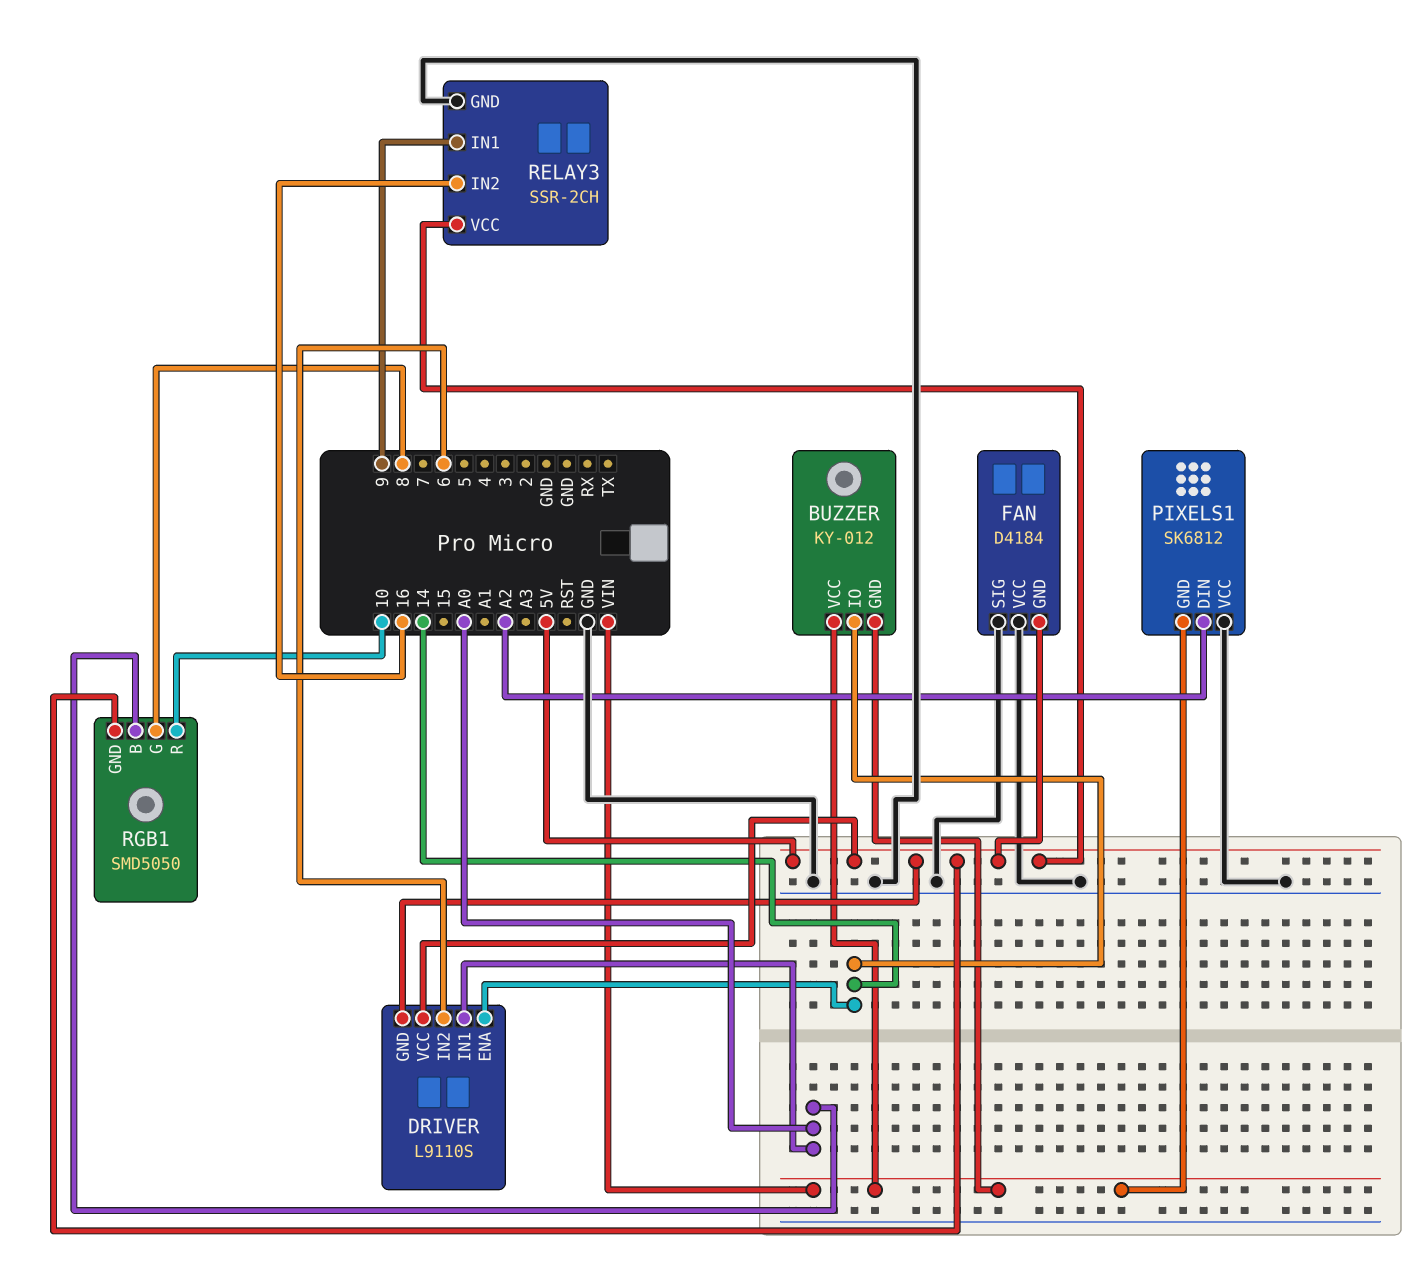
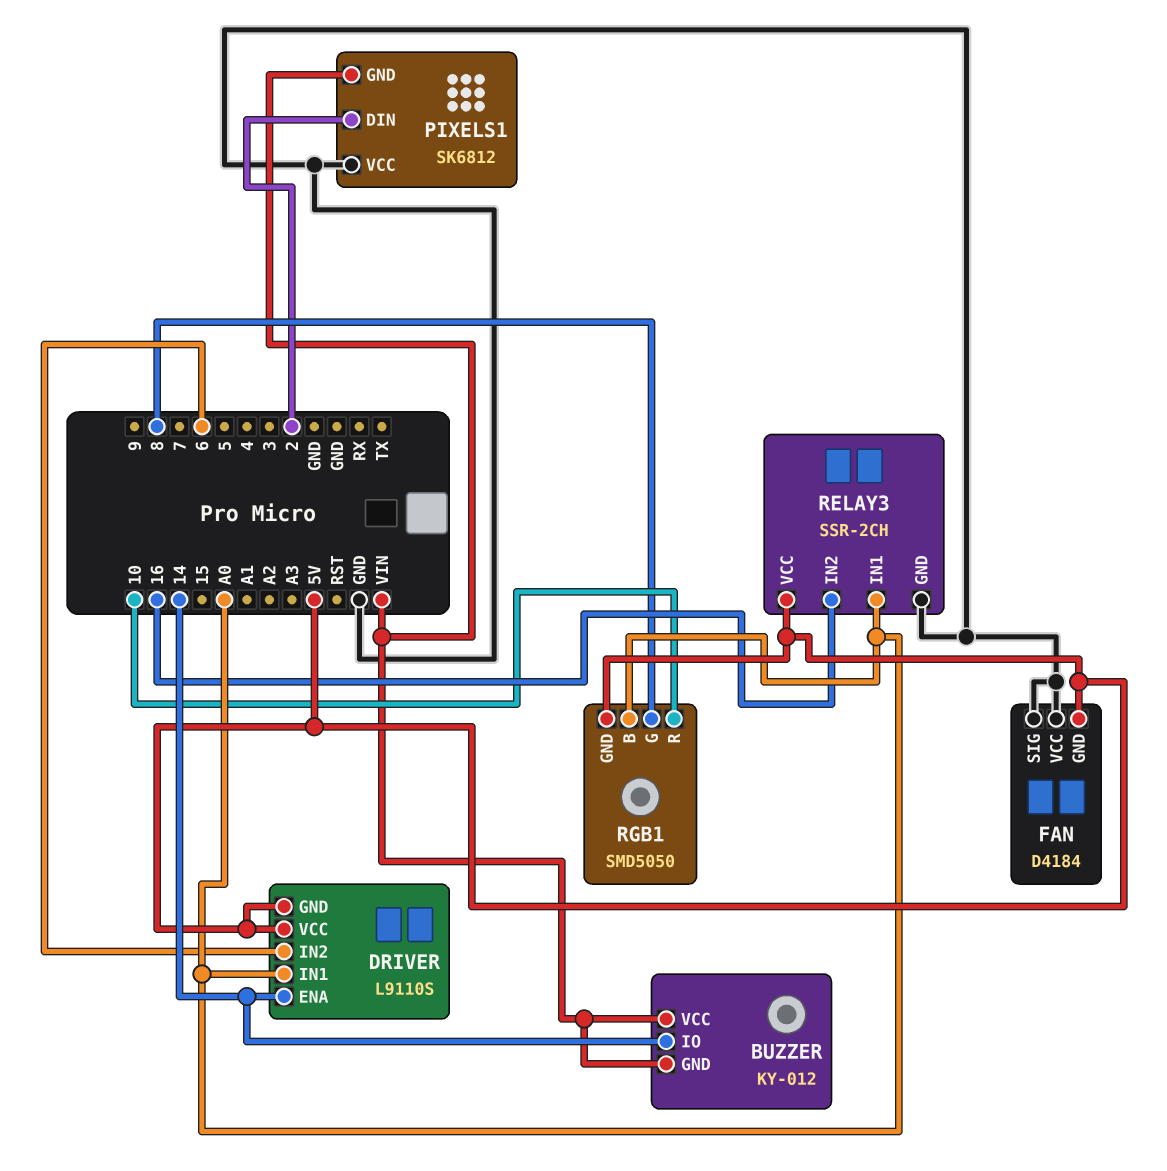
PIXELS1 pin DIN: A2 -> 2
RELAY3 pin IN1: 9 -> A0

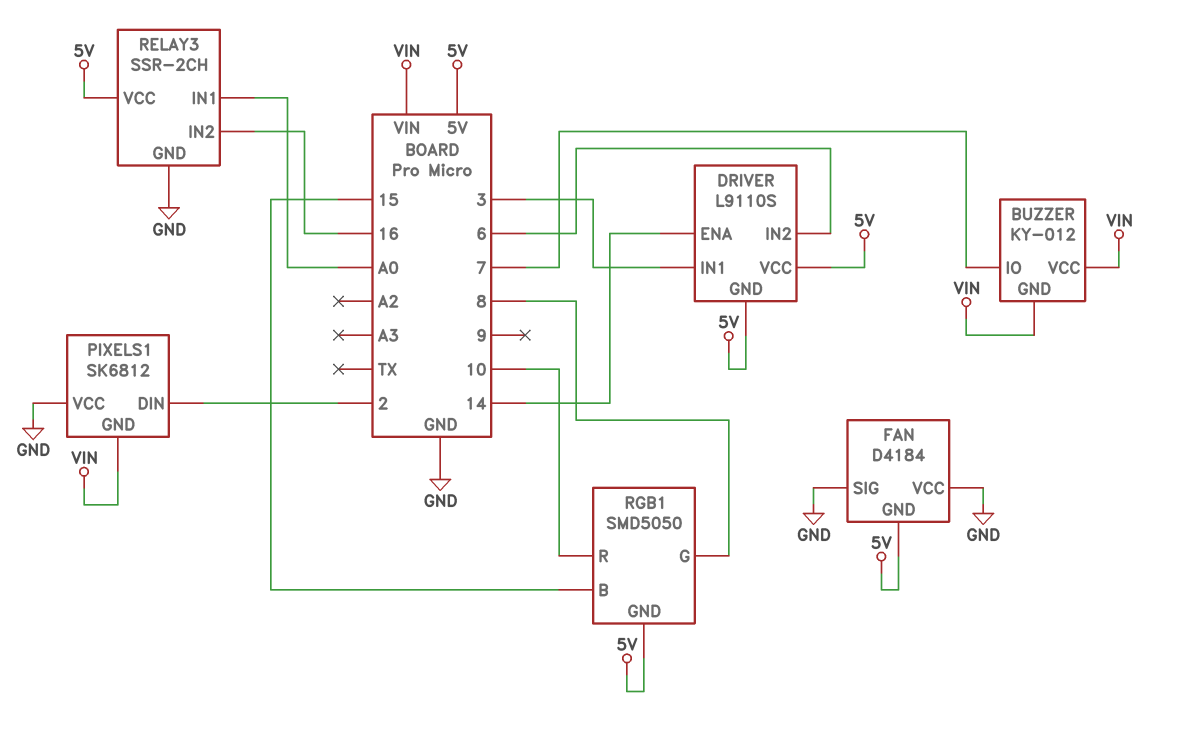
BUZZER pin IO: 14 -> 7
DRIVER pin IN1: A0 -> 3
RGB1 pin B: A0 -> 15

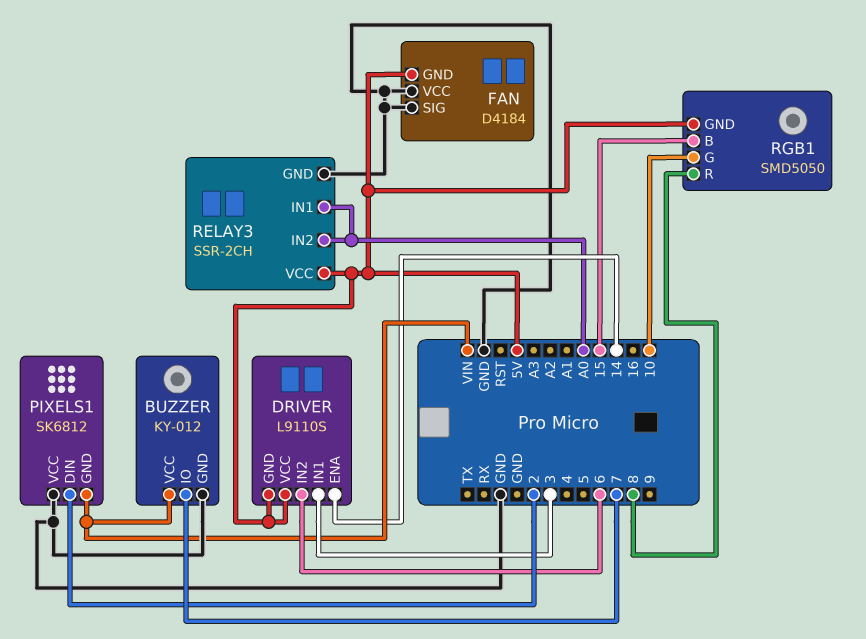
BUZZER pin GND: VIN -> GND
RELAY3 pin IN2: 16 -> A0
RGB1 pin G: 8 -> 10
RGB1 pin R: 10 -> 8

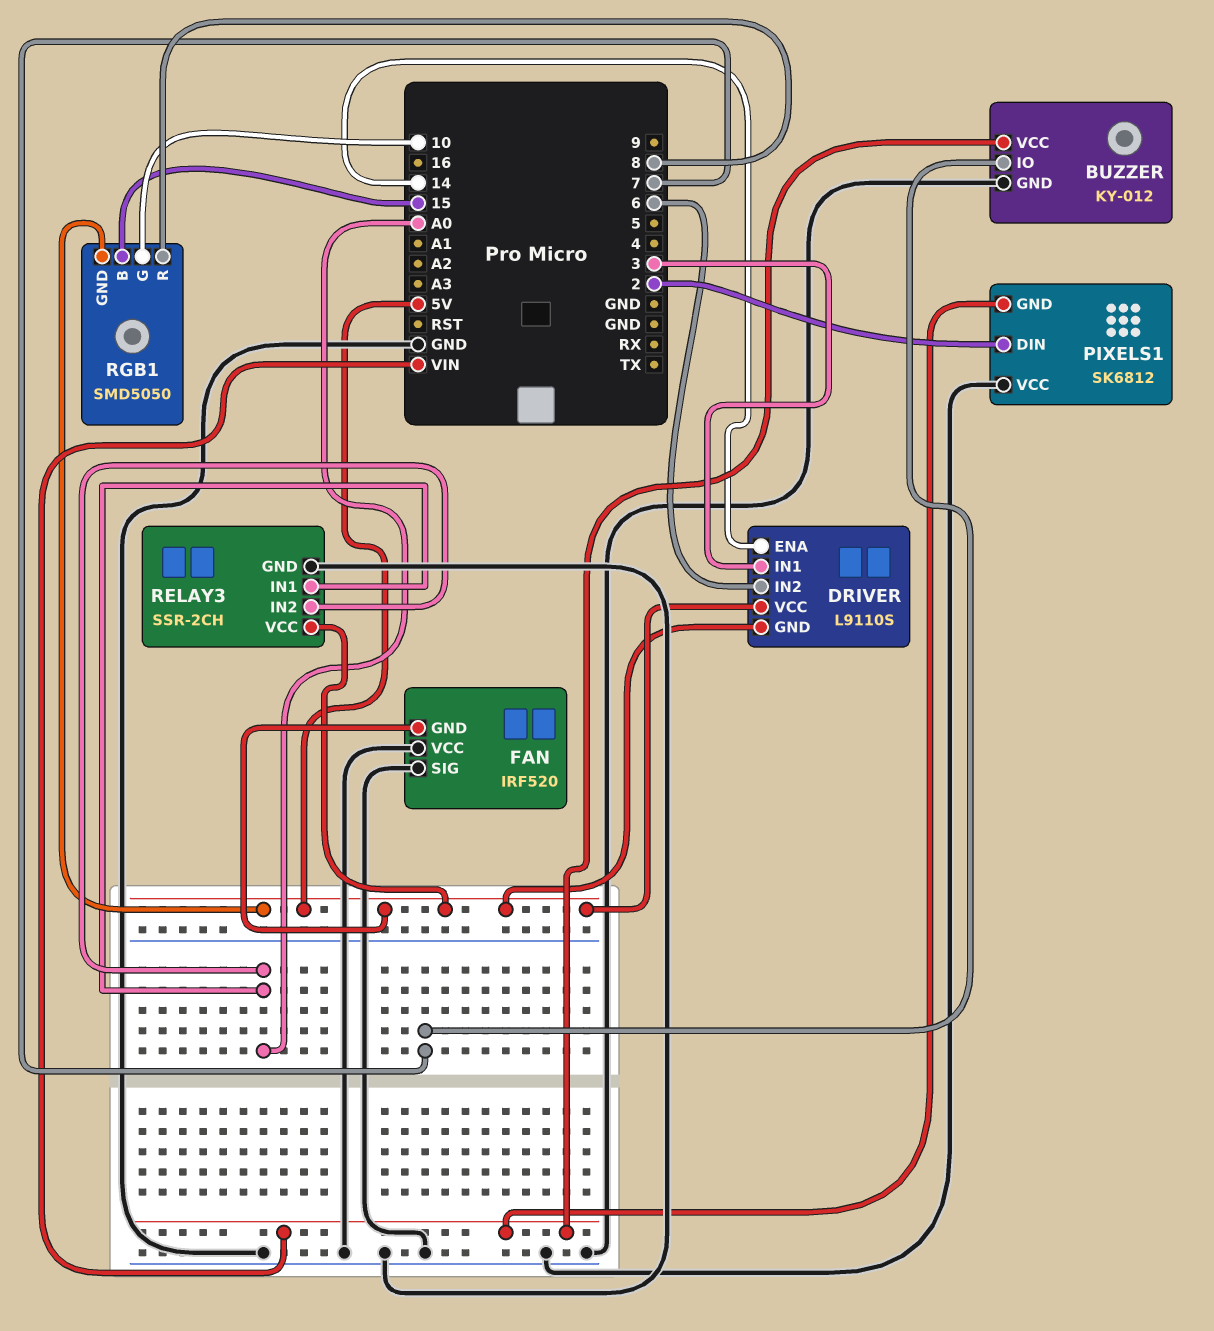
FAN: D4184 -> IRF520

